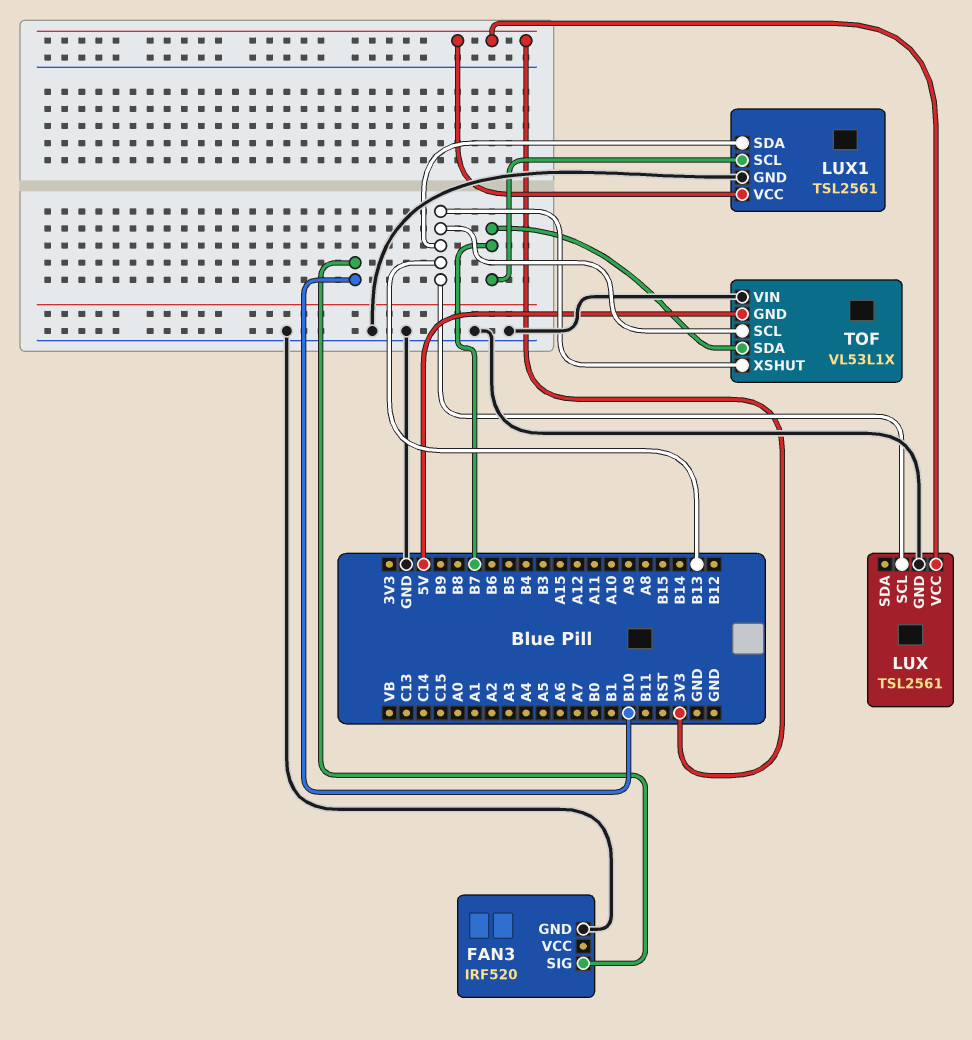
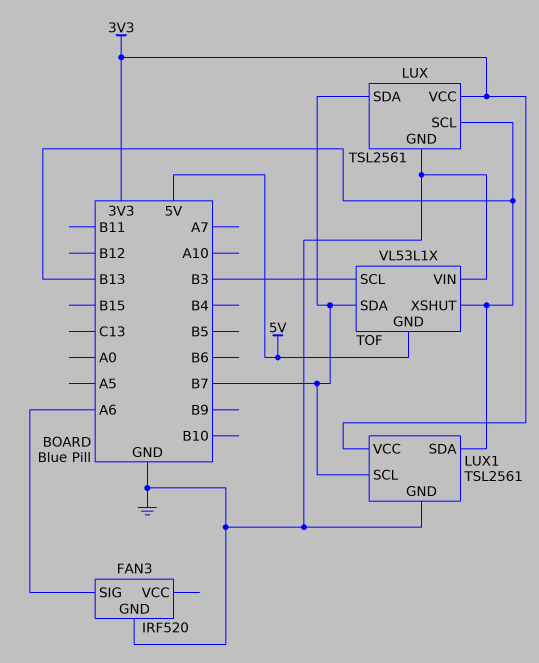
FAN3 pin SIG: B10 -> A6
LUX pin SDA: none -> B7
TOF pin SCL: B13 -> B3

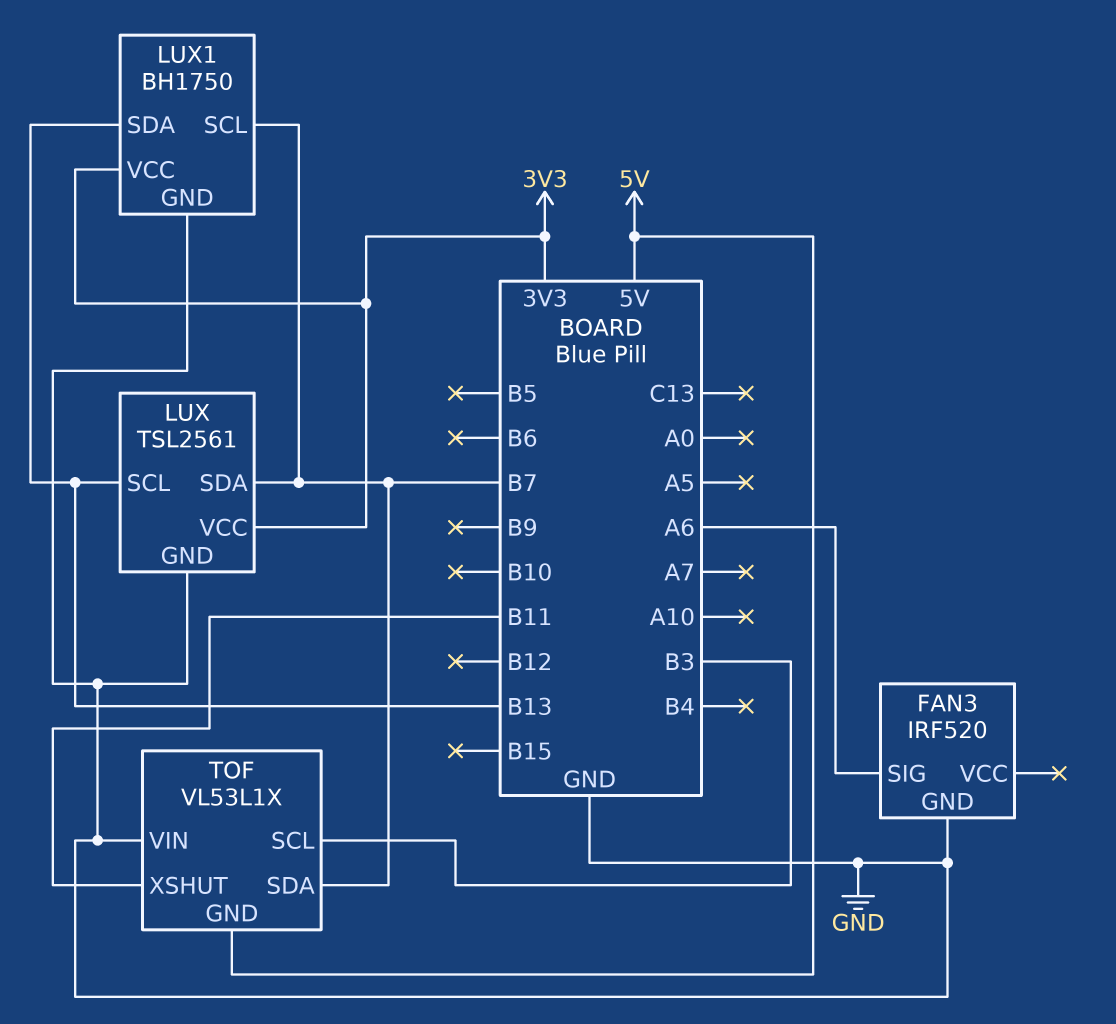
LUX1: TSL2561 -> BH1750
TOF pin XSHUT: B13 -> B11

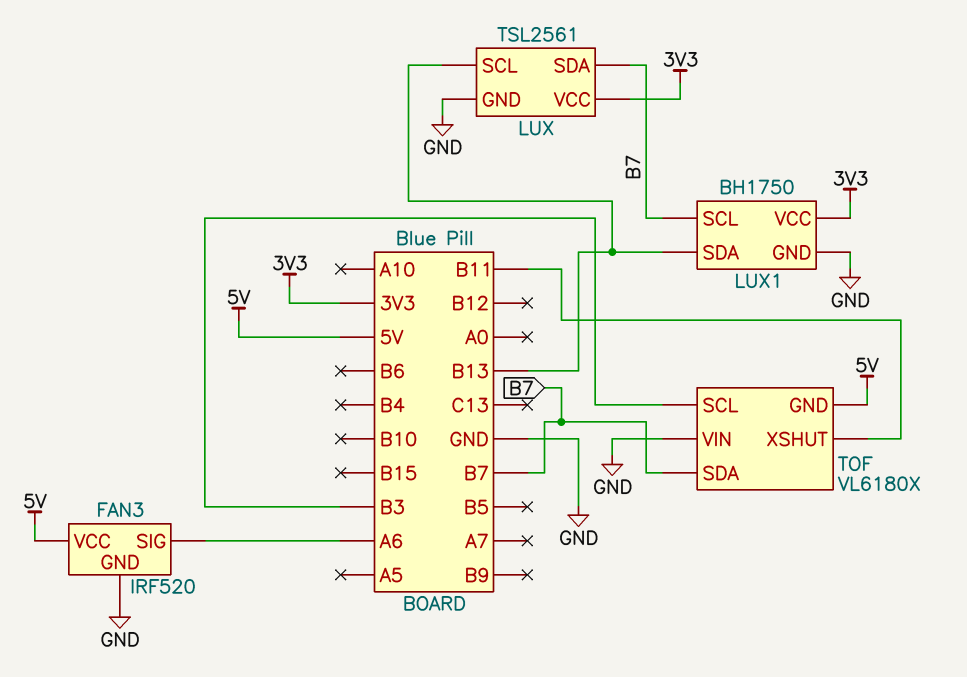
FAN3 pin VCC: none -> 5V
TOF: VL53L1X -> VL6180X

